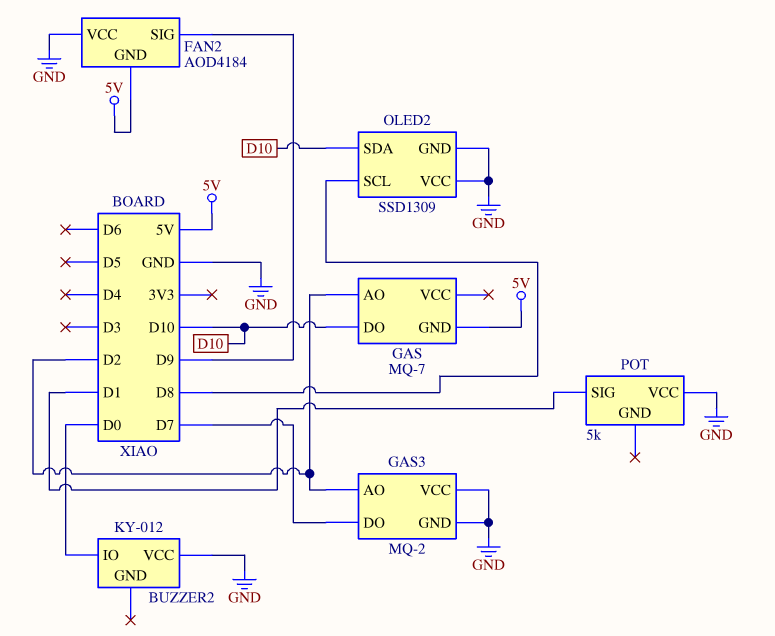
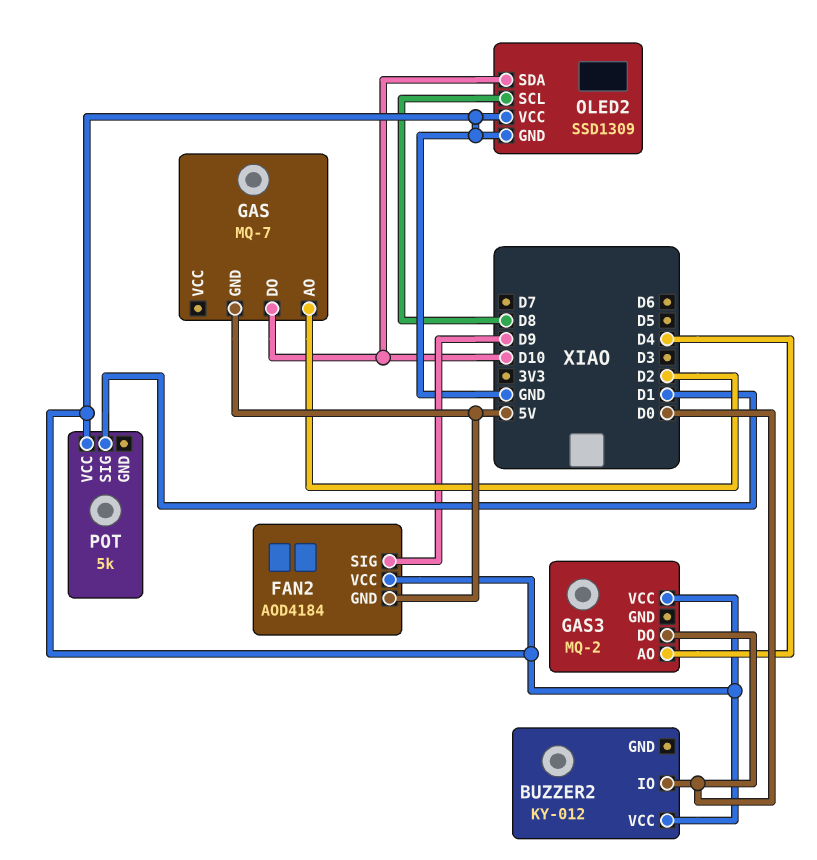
GAS3 pin AO: D2 -> D4
GAS3 pin DO: D7 -> D0
GAS3 pin GND: GND -> none

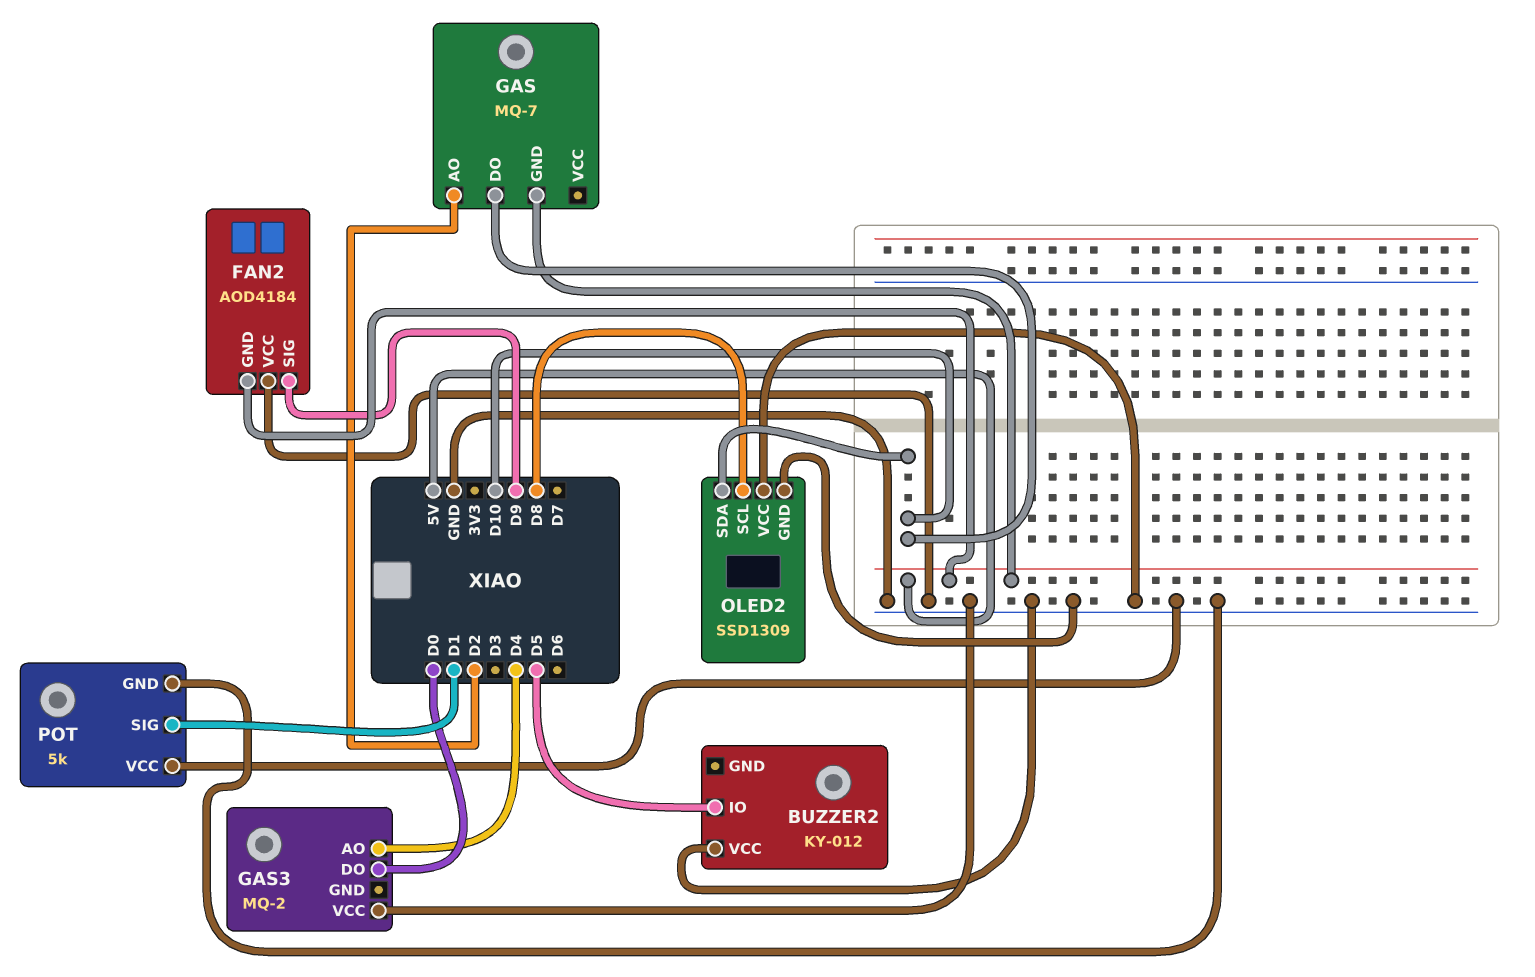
BUZZER2 pin IO: D0 -> D5
POT pin GND: none -> GND

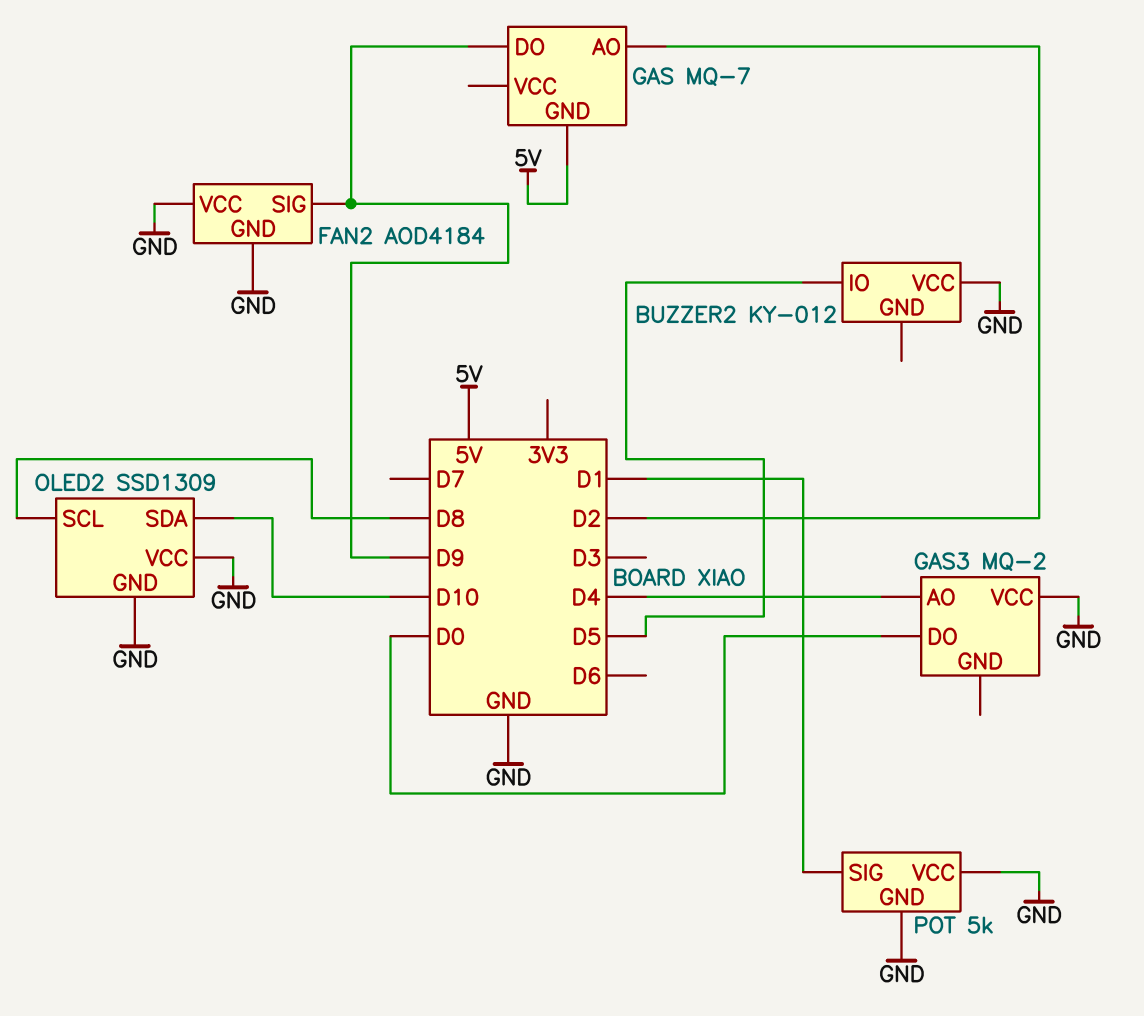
FAN2 pin GND: 5V -> GND
GAS pin DO: D10 -> D9

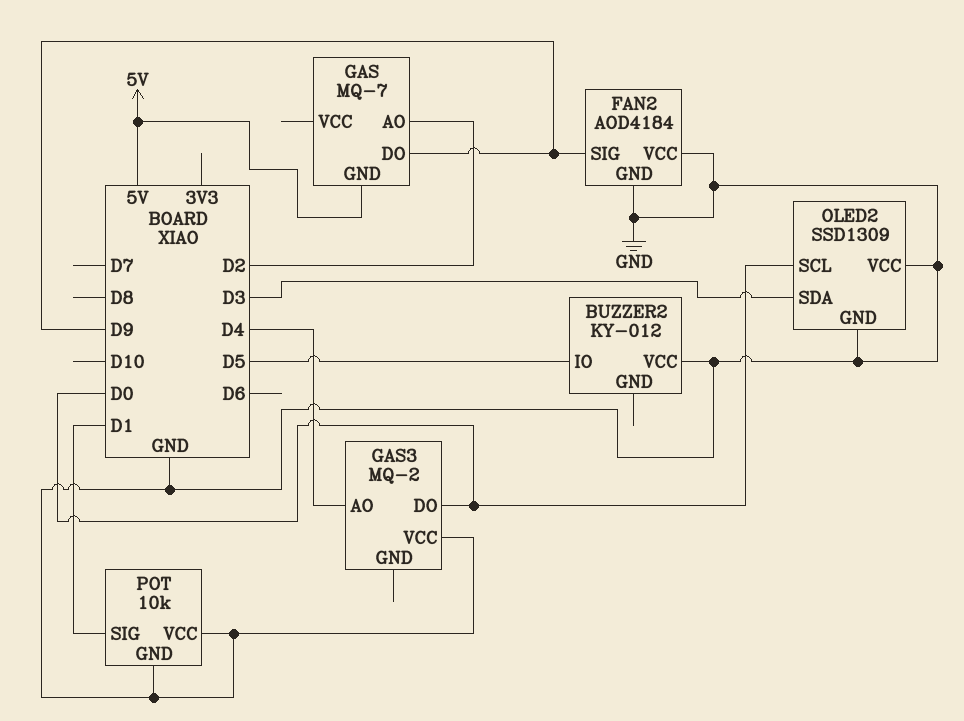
OLED2 pin SCL: D8 -> D0
OLED2 pin SDA: D10 -> D3
POT: 5k -> 10k

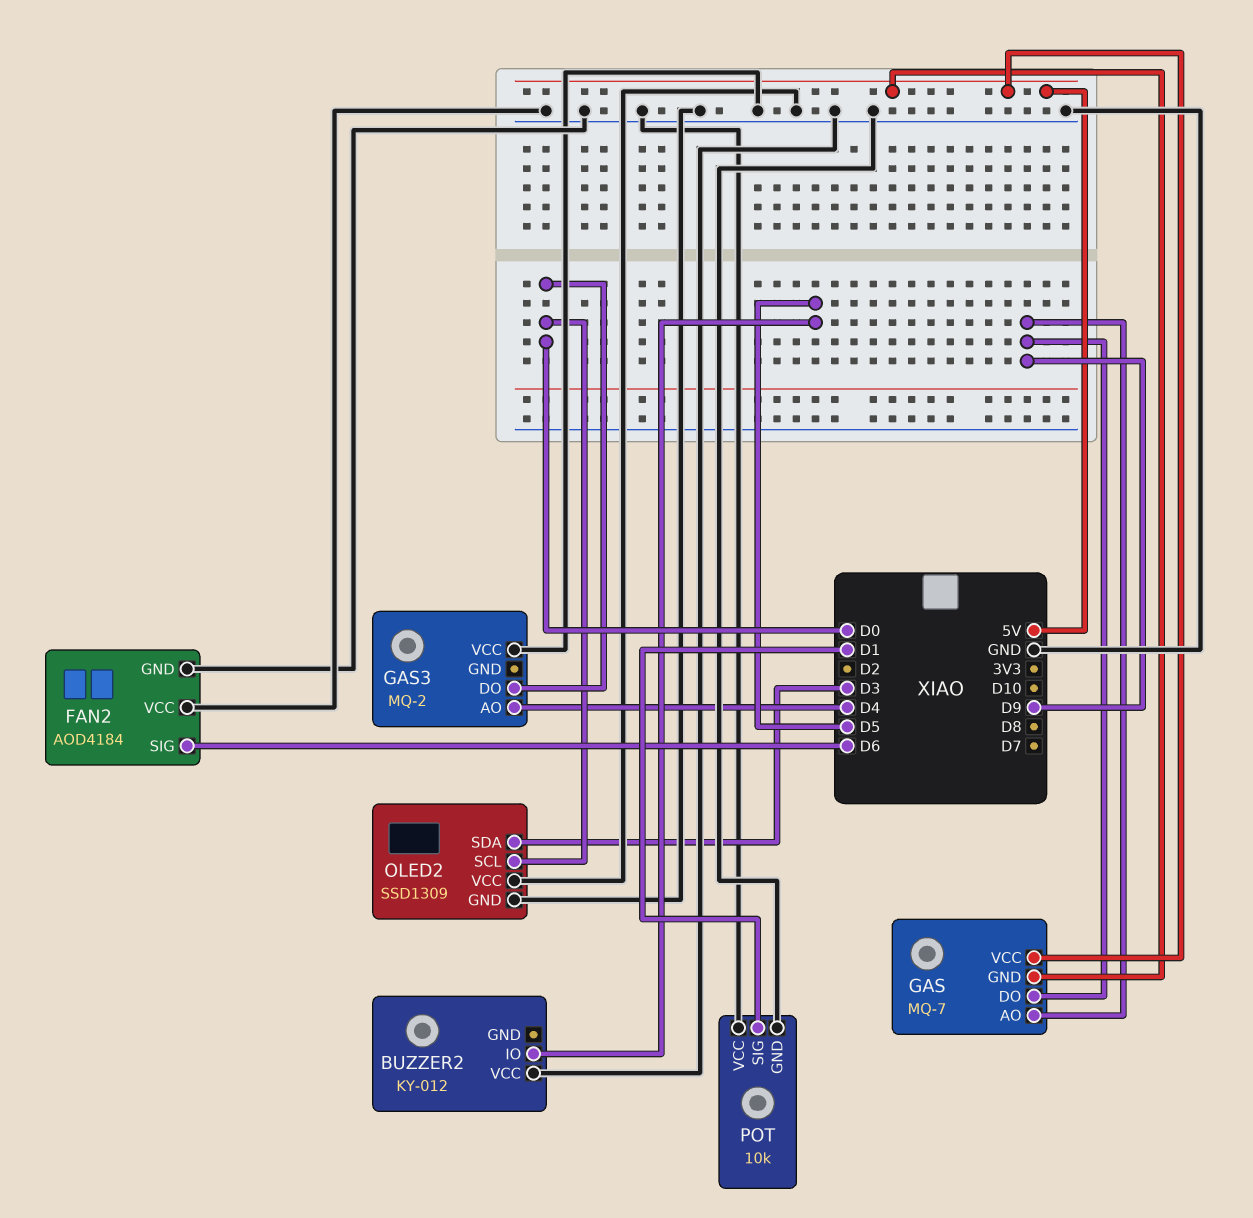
FAN2 pin SIG: D9 -> D6
GAS pin AO: D2 -> D9
GAS pin VCC: none -> 5V

